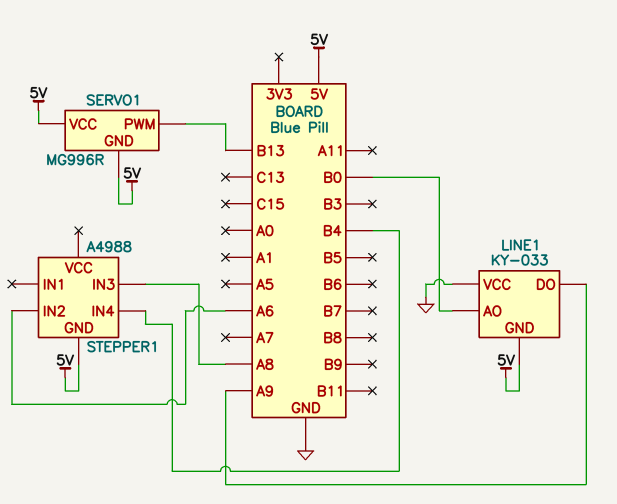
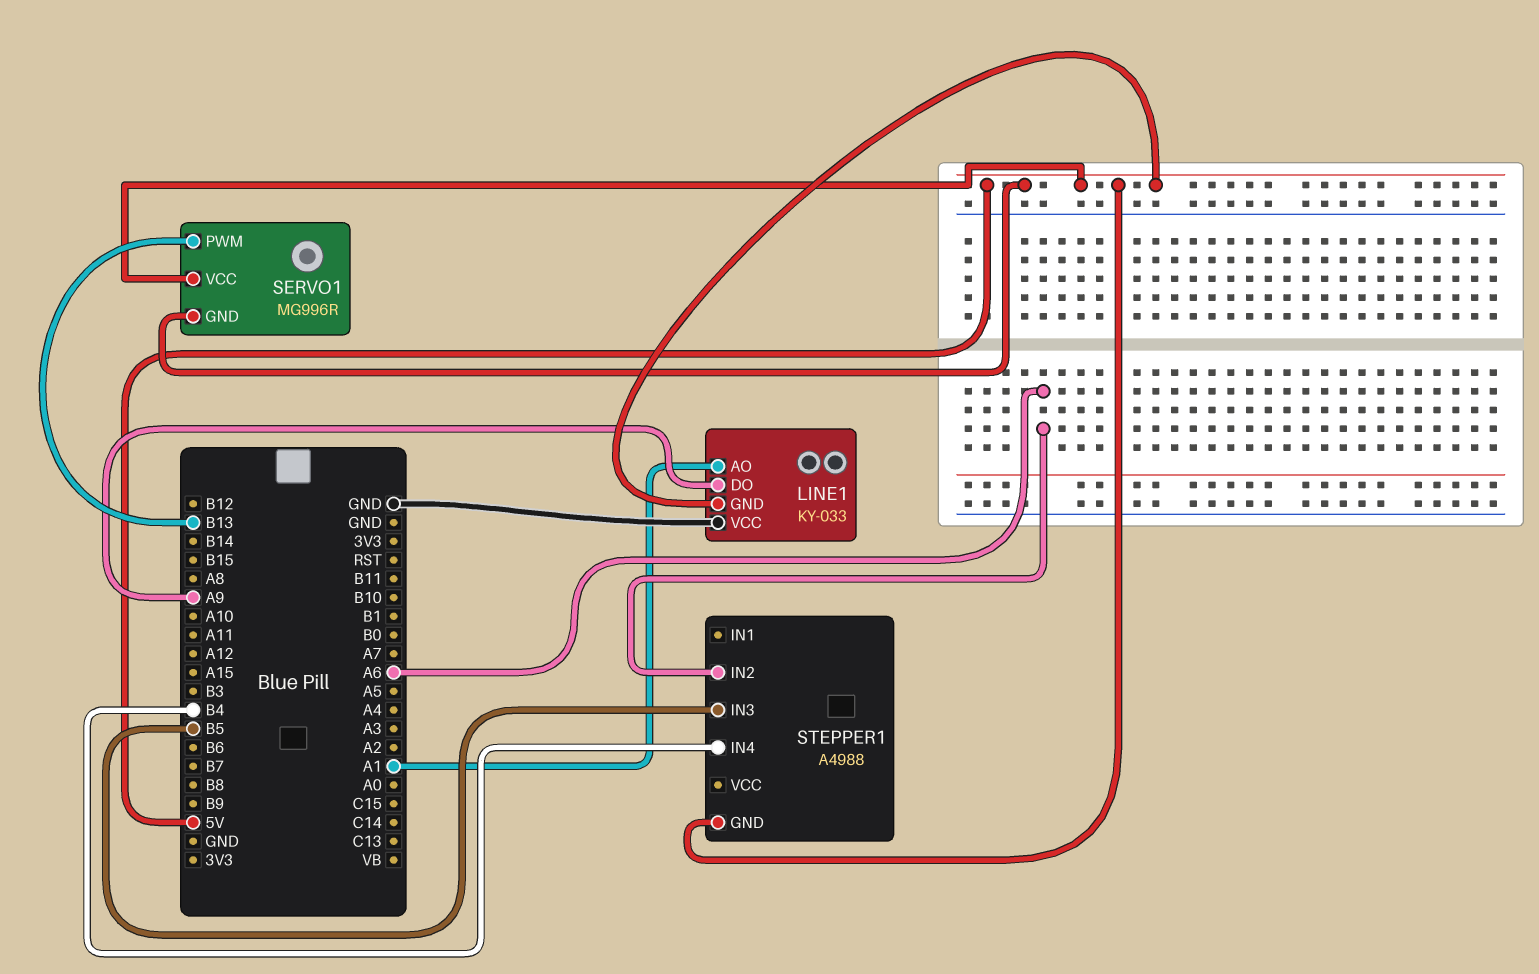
LINE1 pin AO: B0 -> A1
STEPPER1 pin IN3: A8 -> B5

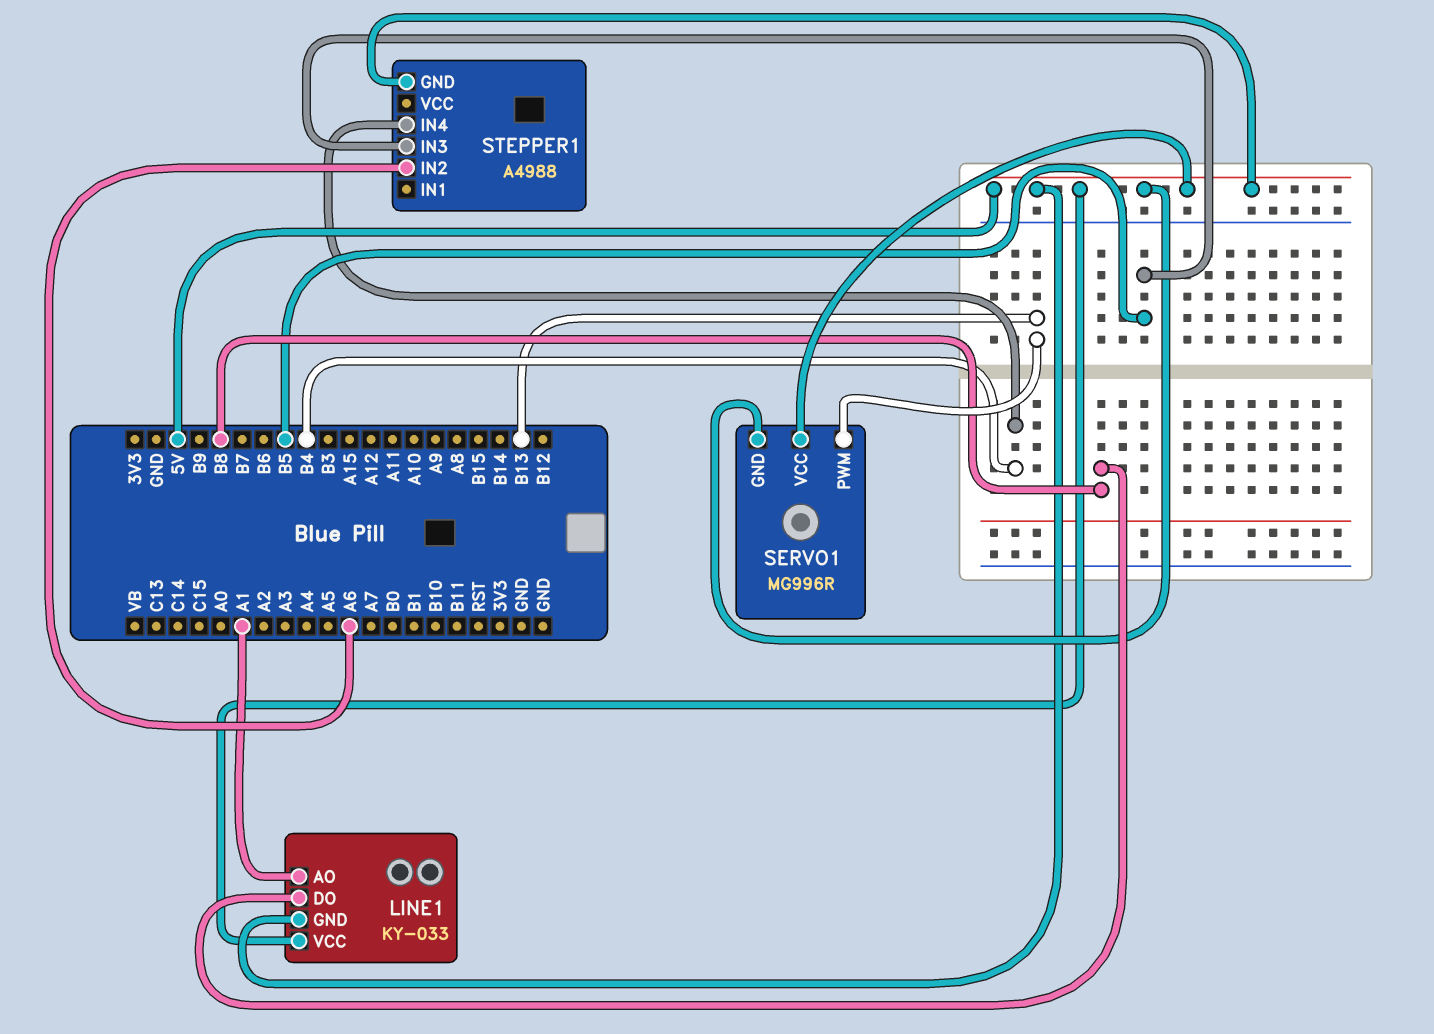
LINE1 pin DO: A9 -> B8
LINE1 pin VCC: GND -> 5V

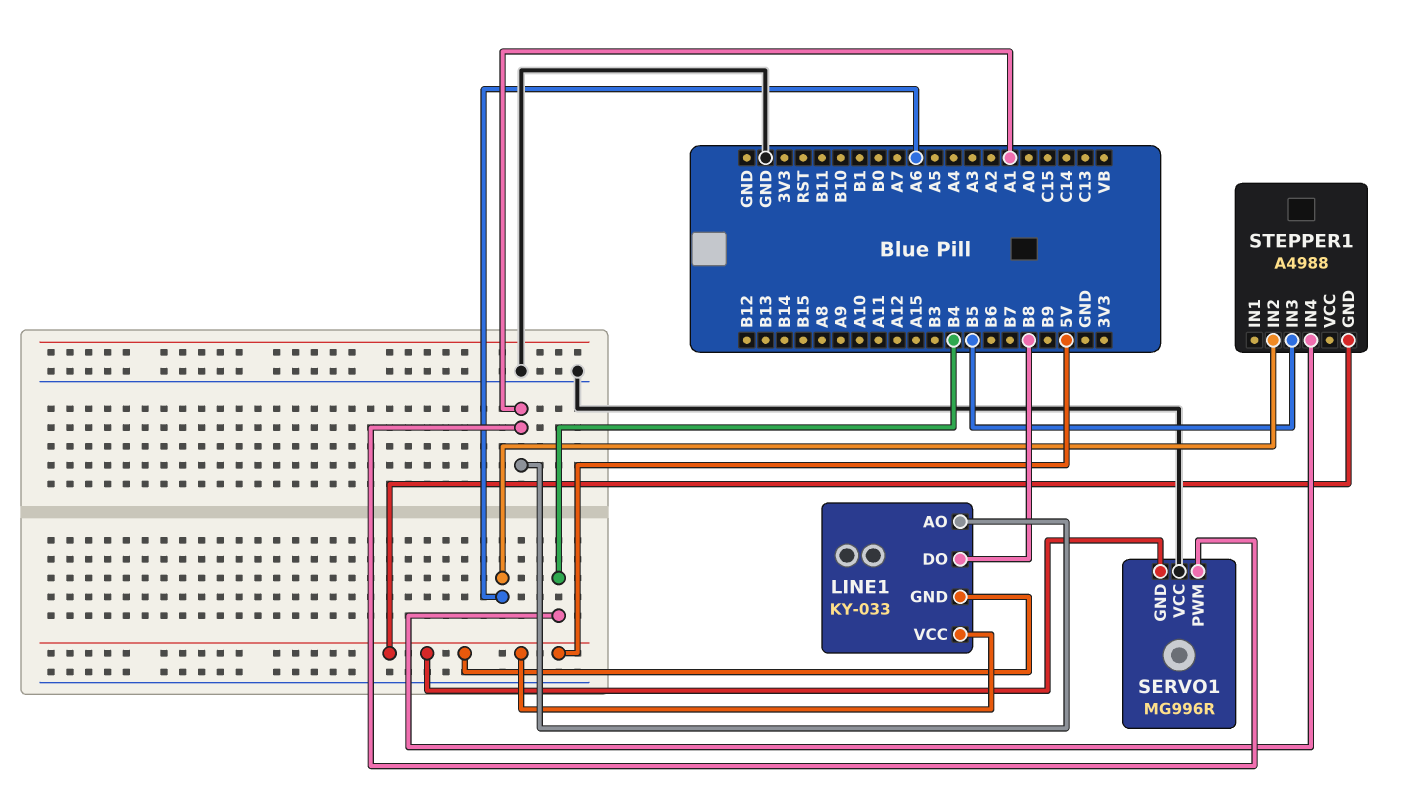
SERVO1 pin PWM: B13 -> A1
SERVO1 pin VCC: 5V -> GND

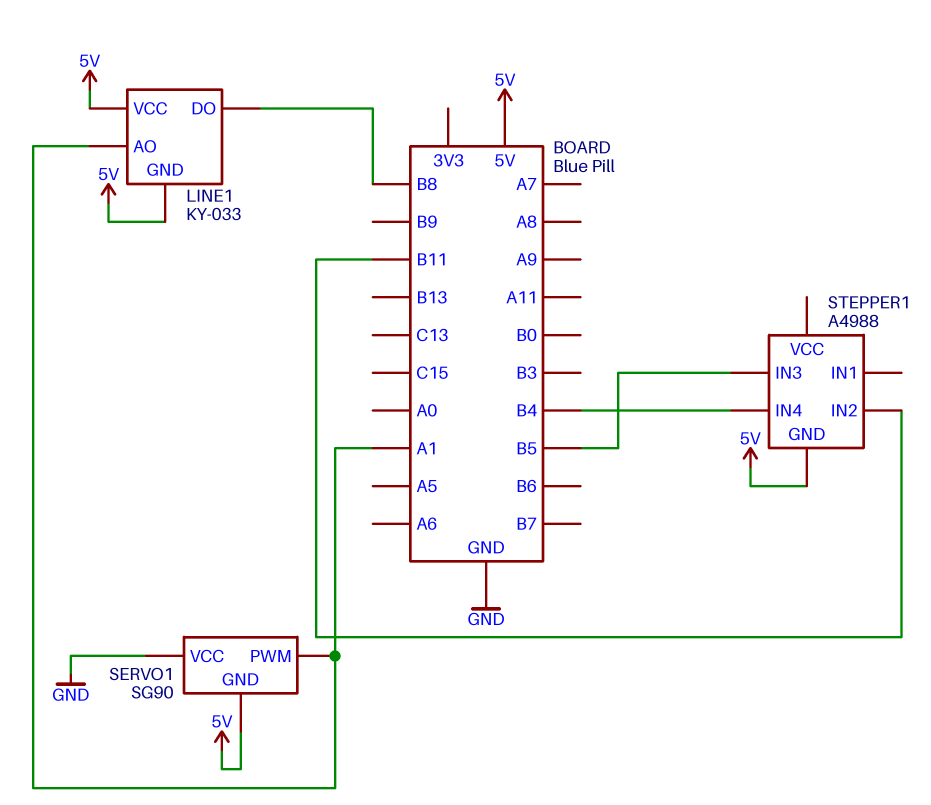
SERVO1: MG996R -> SG90
STEPPER1 pin IN2: A6 -> B11

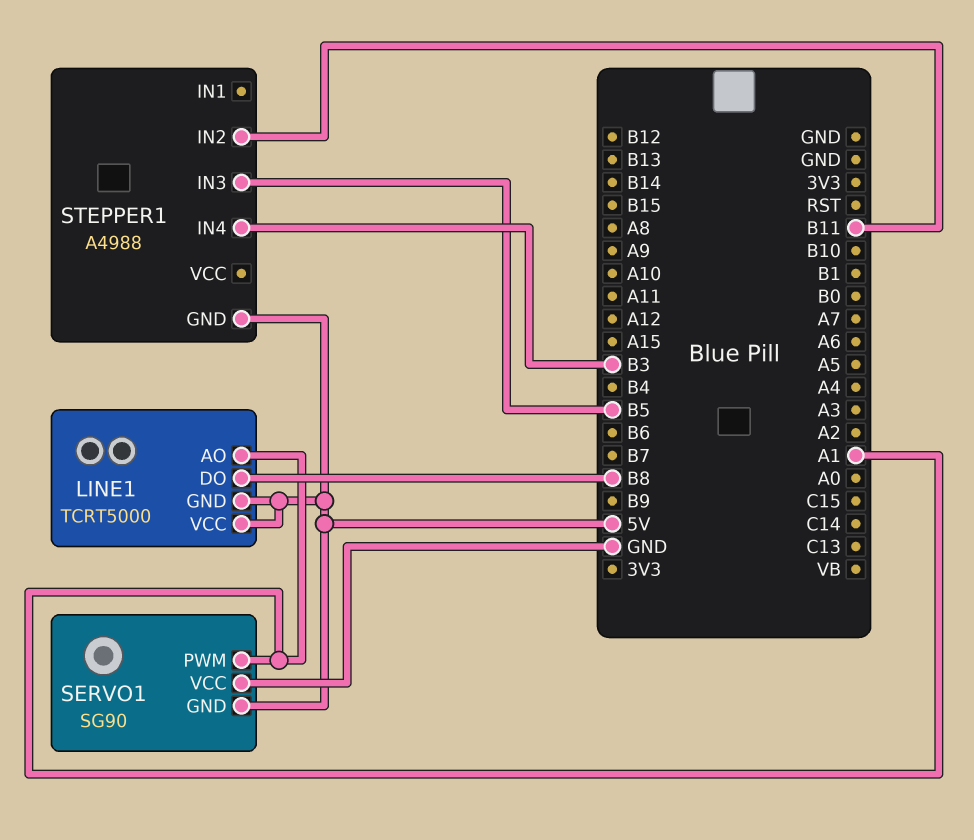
LINE1: KY-033 -> TCRT5000
STEPPER1 pin IN4: B4 -> B3

